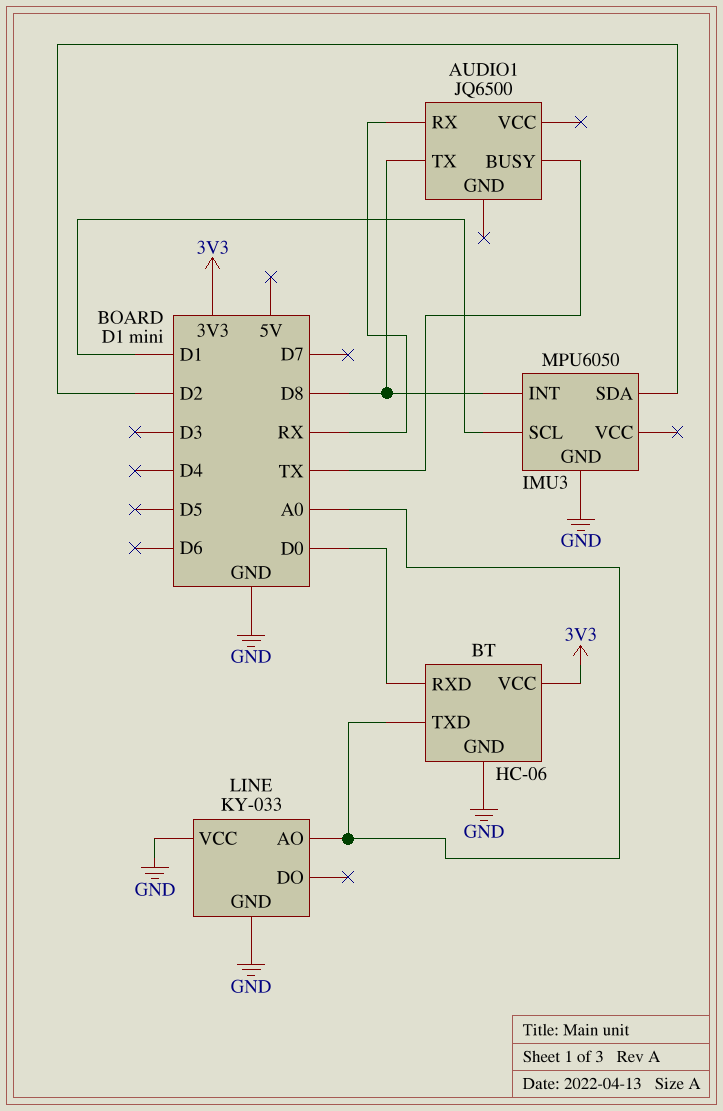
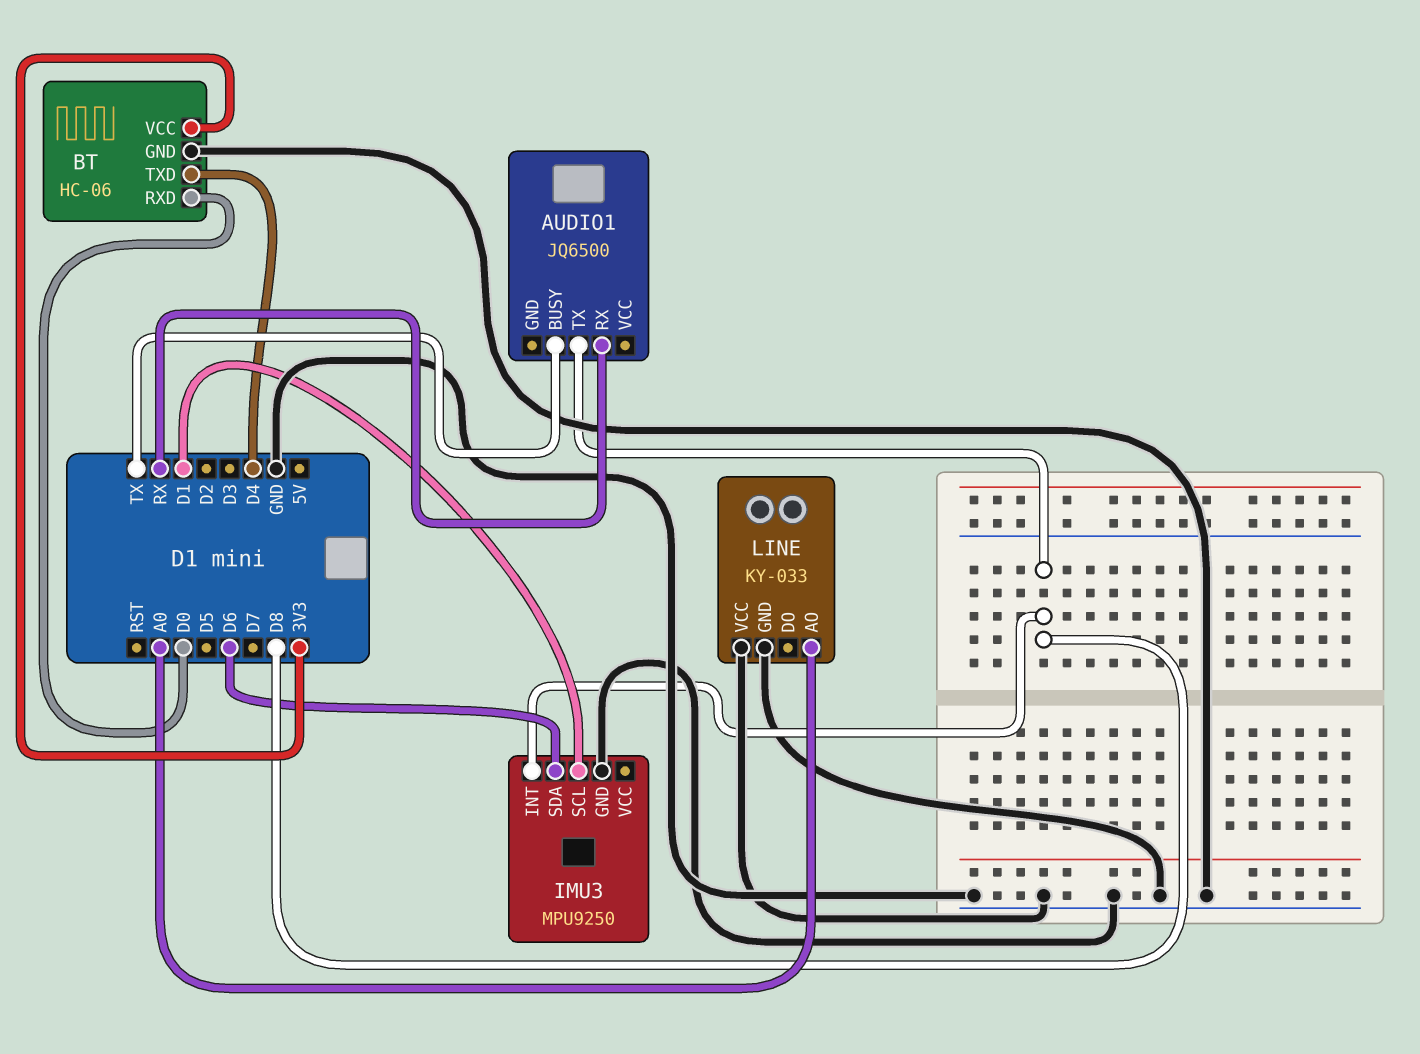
BT pin TXD: A0 -> D4
IMU3: MPU6050 -> MPU9250
IMU3 pin SDA: D2 -> D6

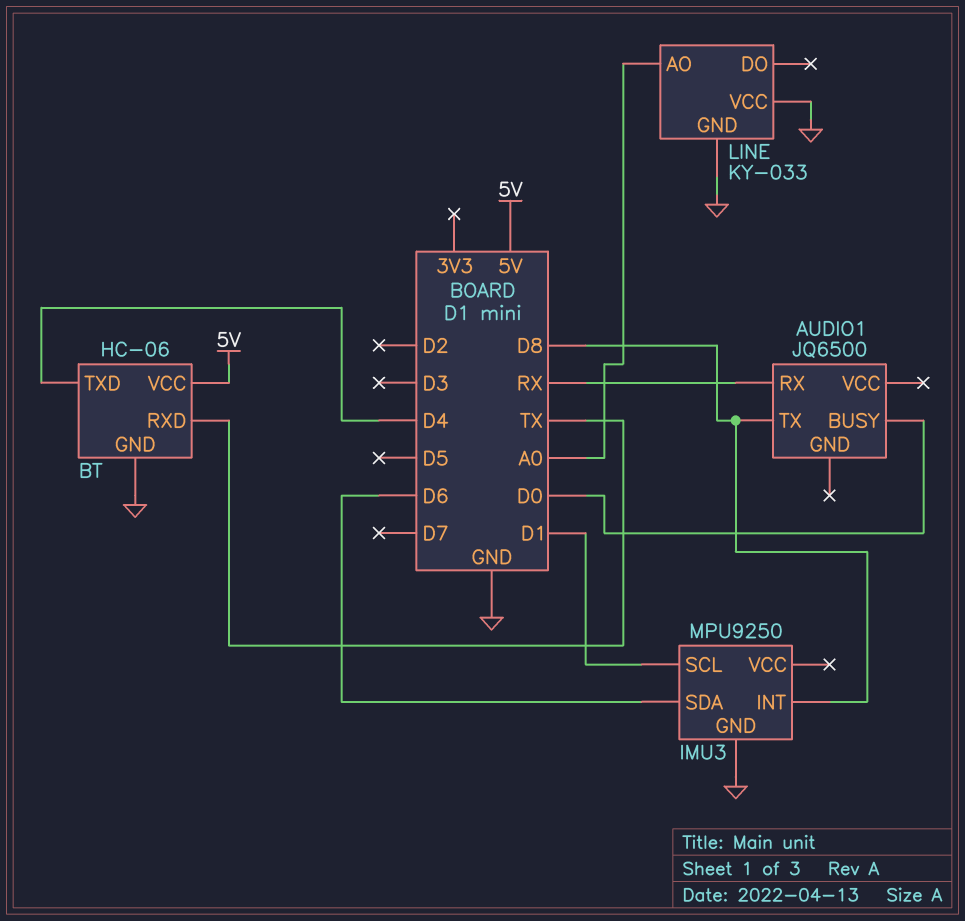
AUDIO1 pin BUSY: TX -> D0
BT pin RXD: D0 -> TX
BT pin VCC: 3V3 -> 5V

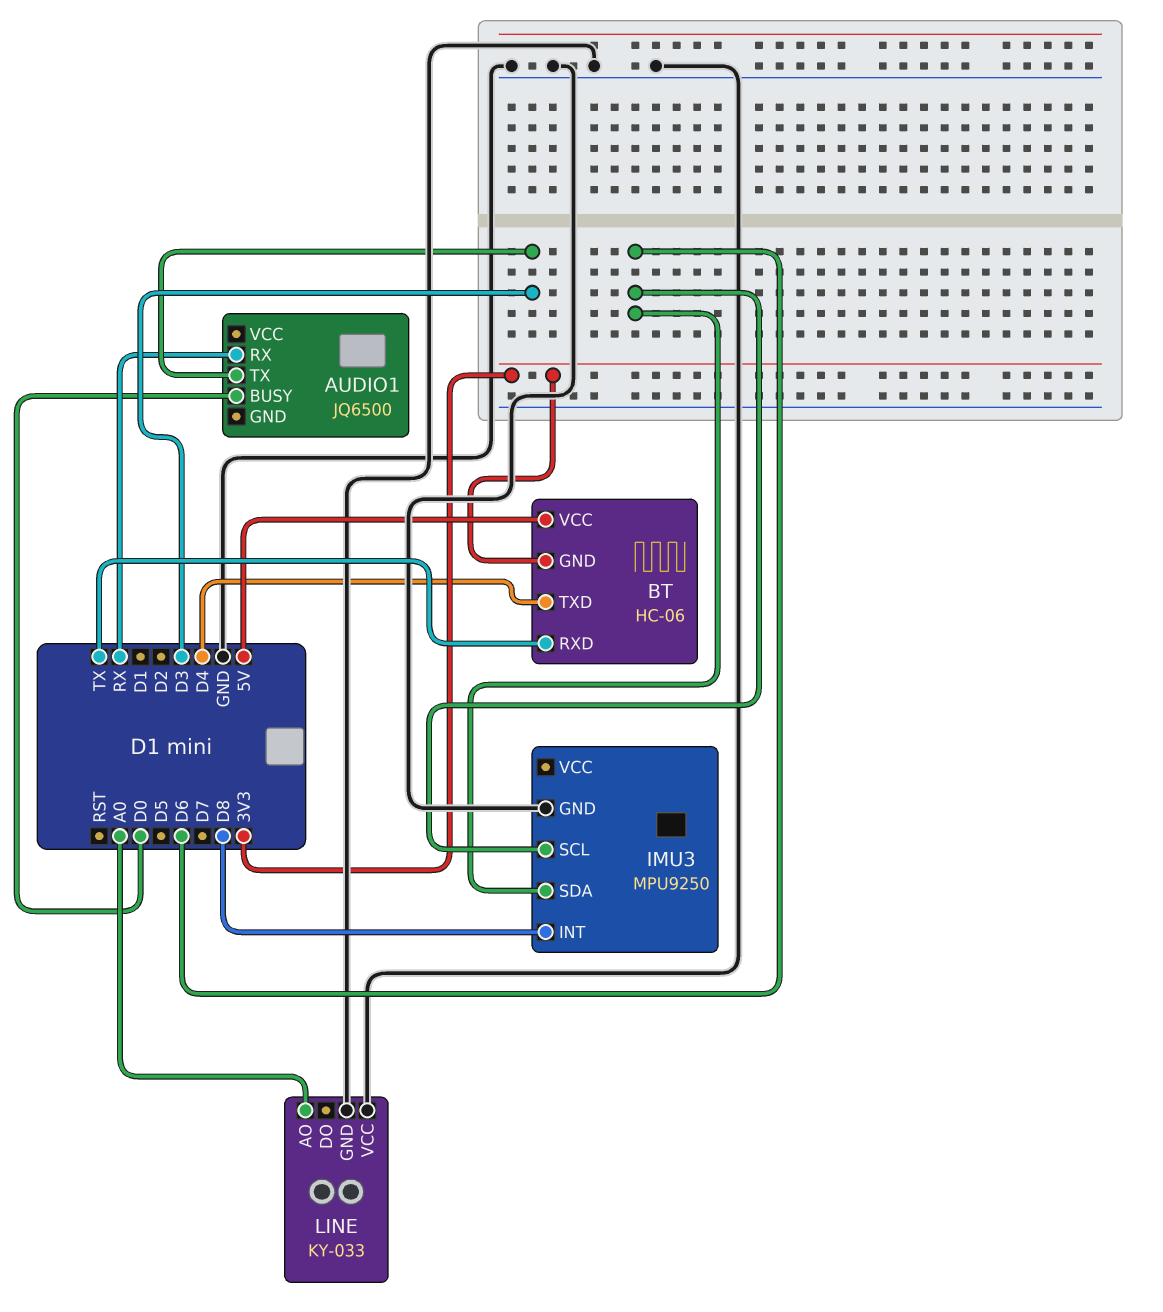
AUDIO1 pin TX: D8 -> D3
BT pin GND: GND -> 3V3
IMU3 pin SCL: D1 -> D6

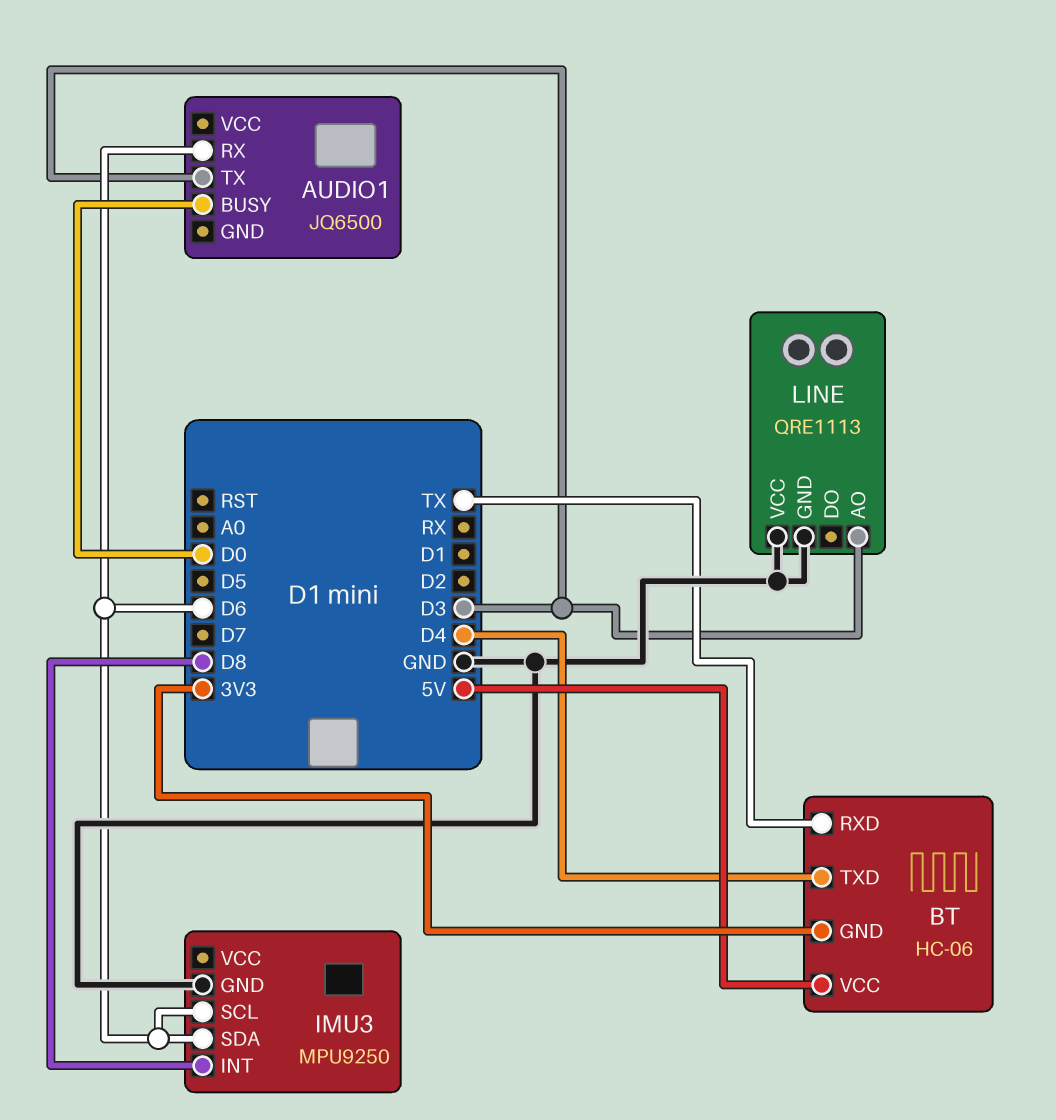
AUDIO1 pin RX: RX -> D6
LINE: KY-033 -> QRE1113
LINE pin AO: A0 -> D3

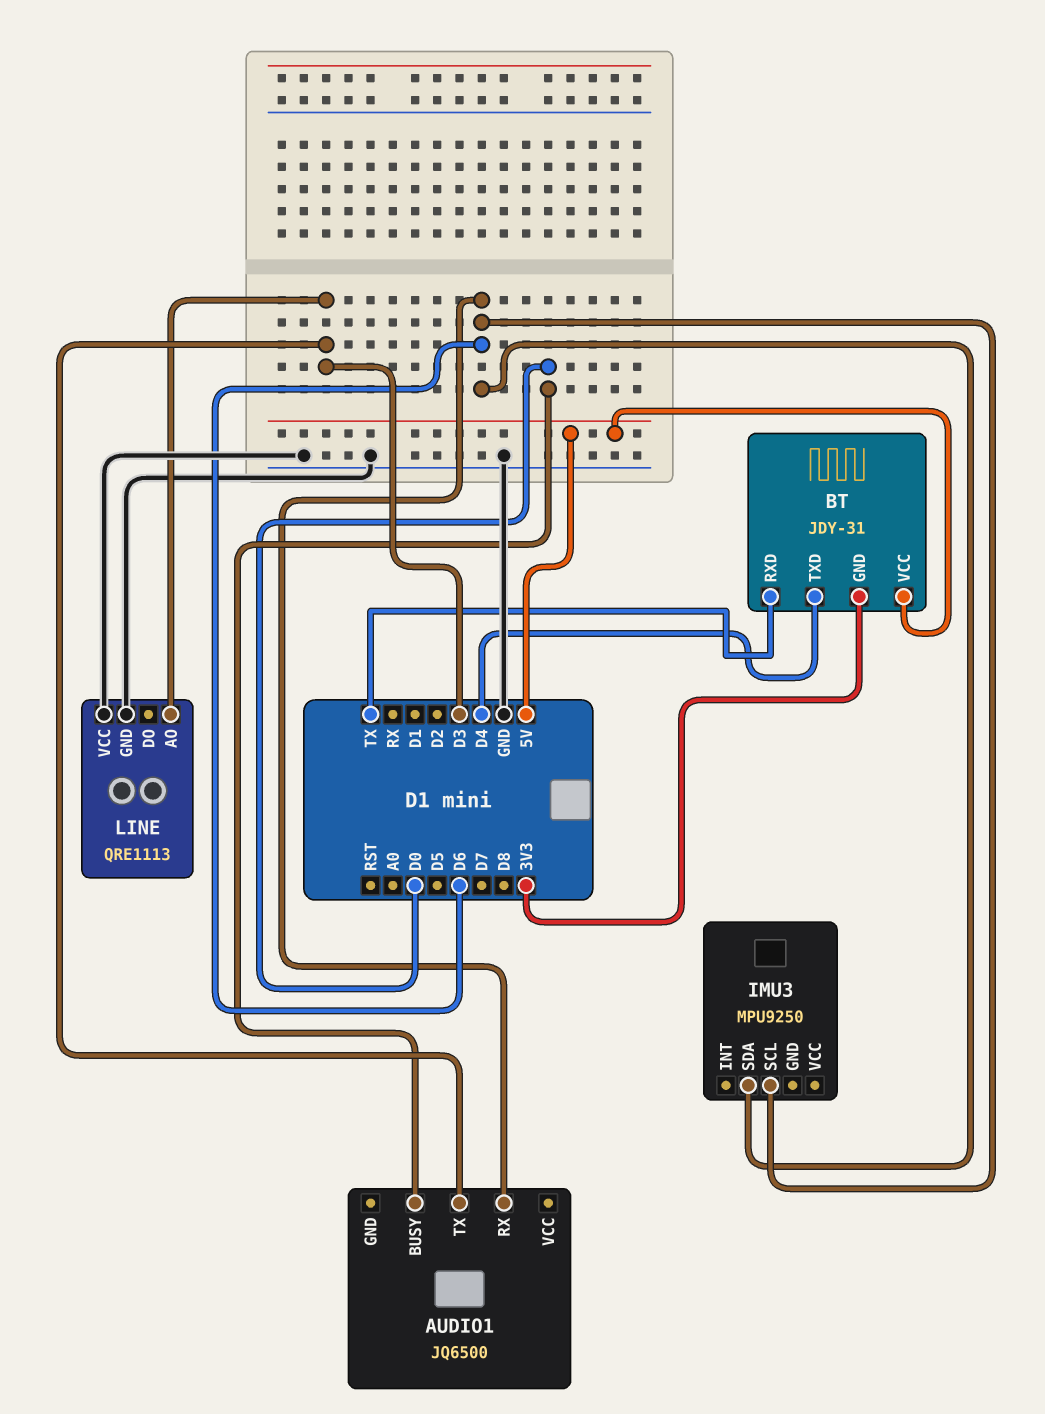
BT: HC-06 -> JDY-31
IMU3 pin GND: GND -> none
IMU3 pin INT: D8 -> none

